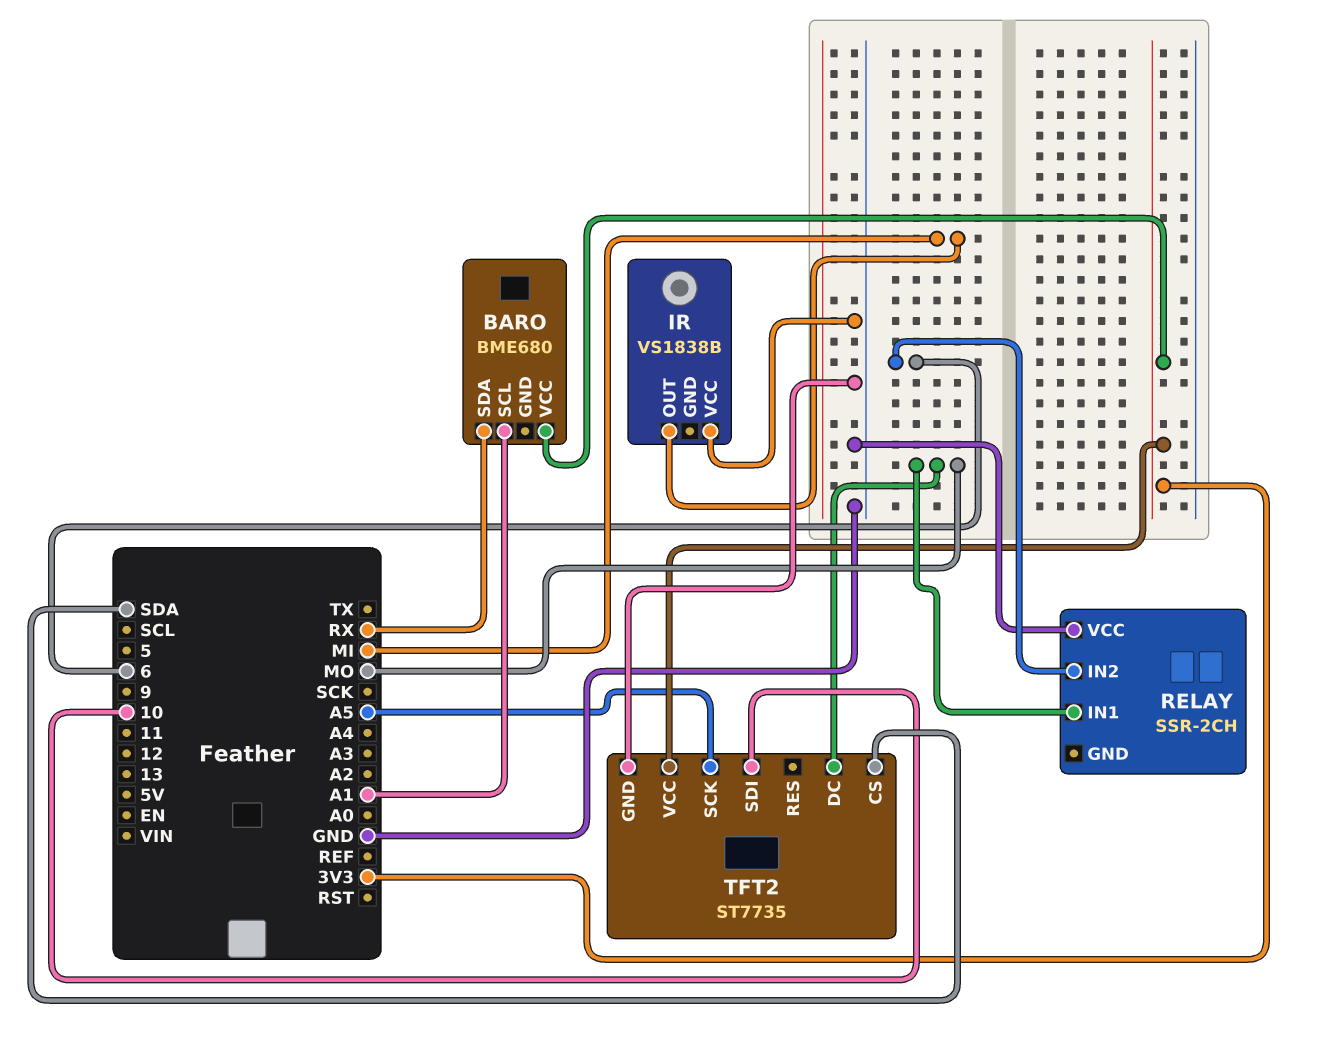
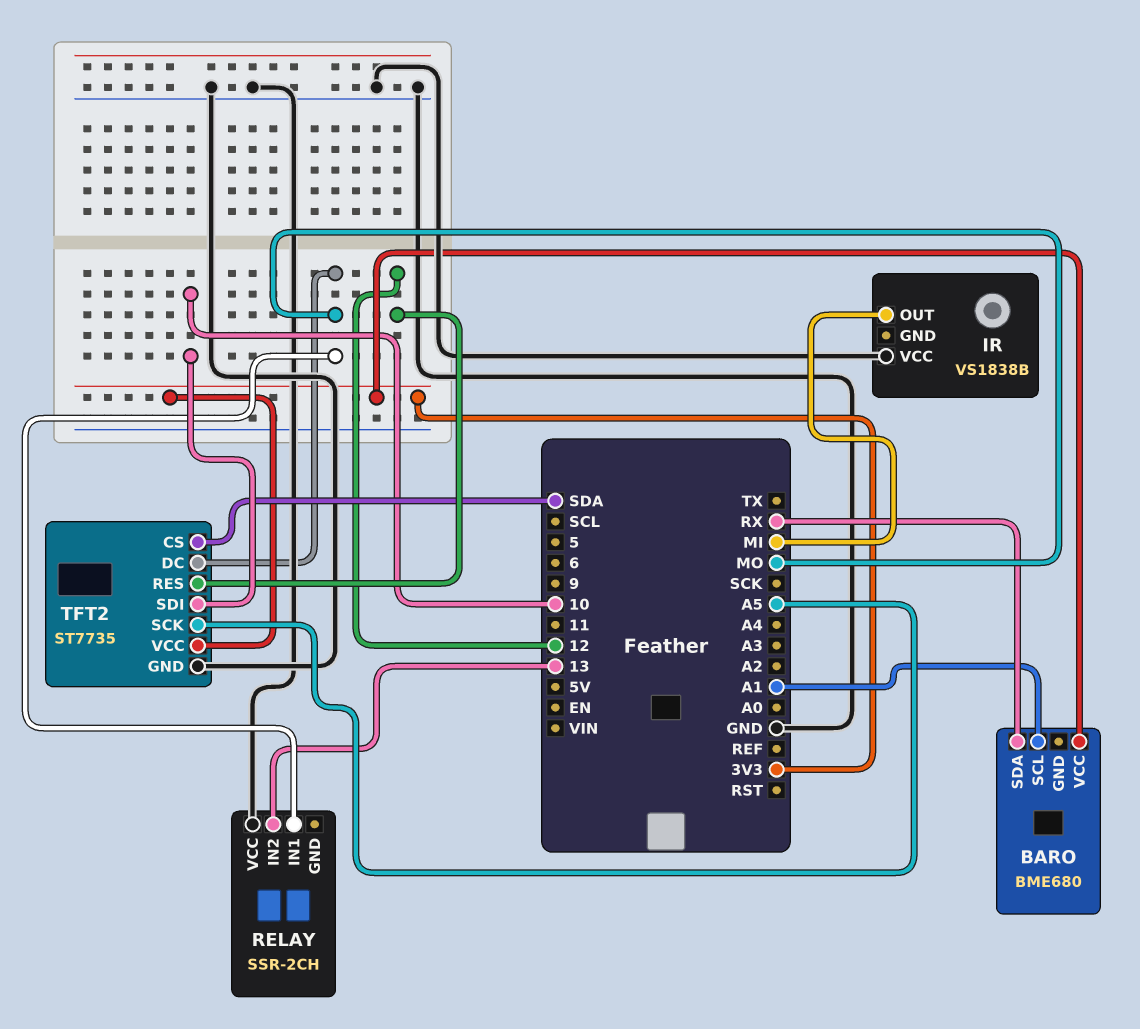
RELAY pin IN2: 6 -> 13
TFT2 pin RES: none -> 12

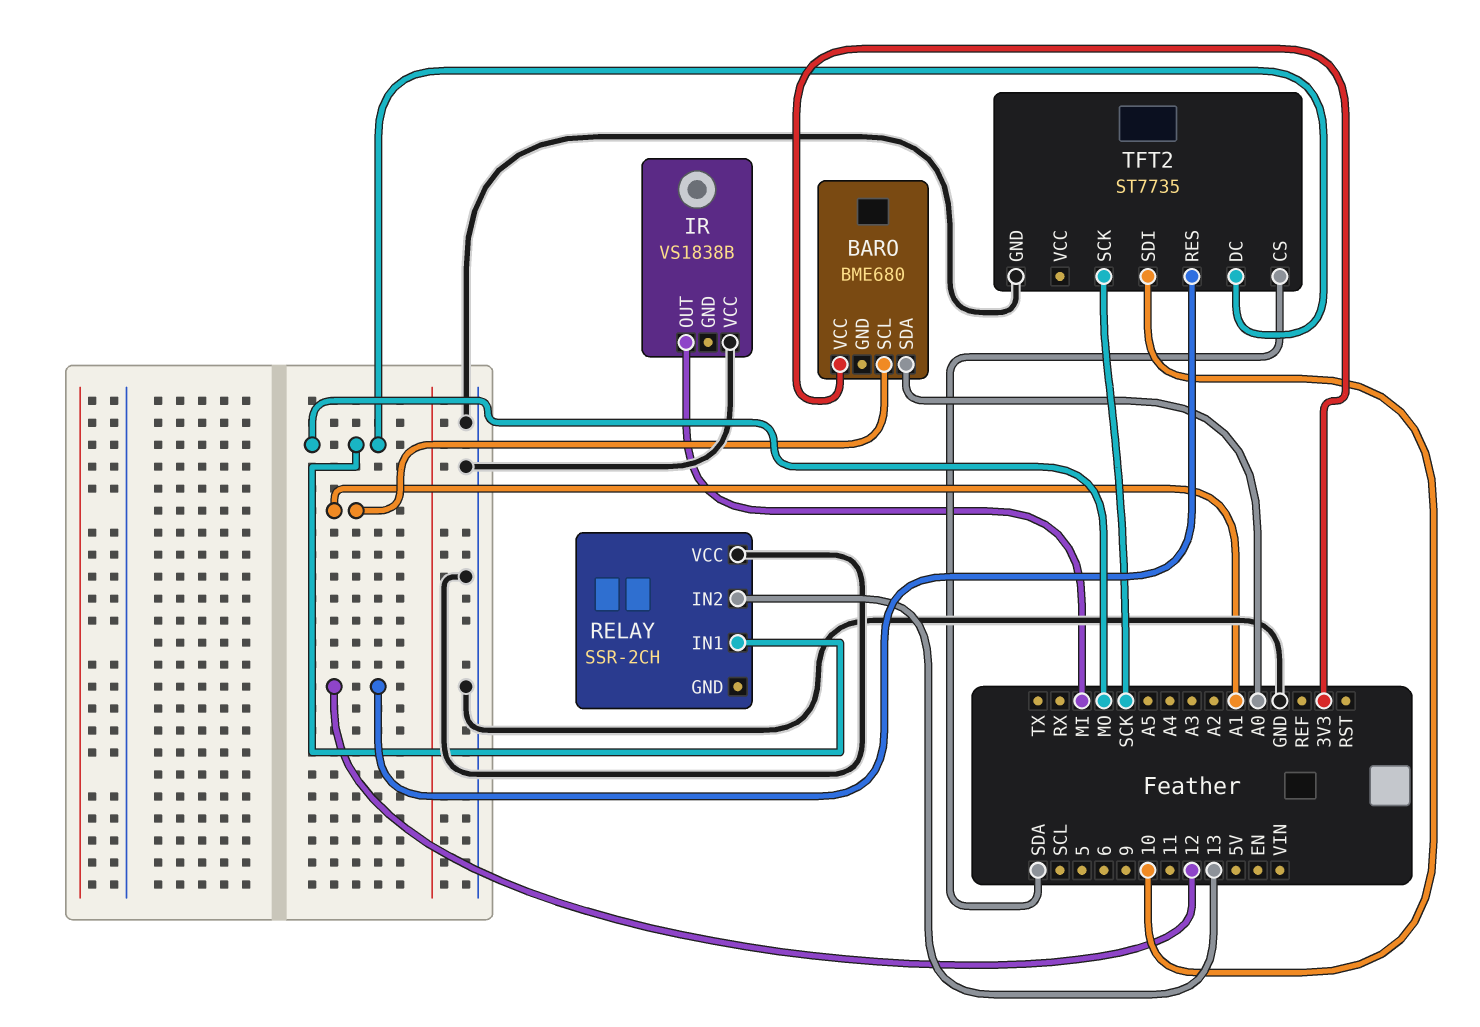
BARO pin SDA: RX -> A0
TFT2 pin SCK: A5 -> SCK
TFT2 pin VCC: 3V3 -> none

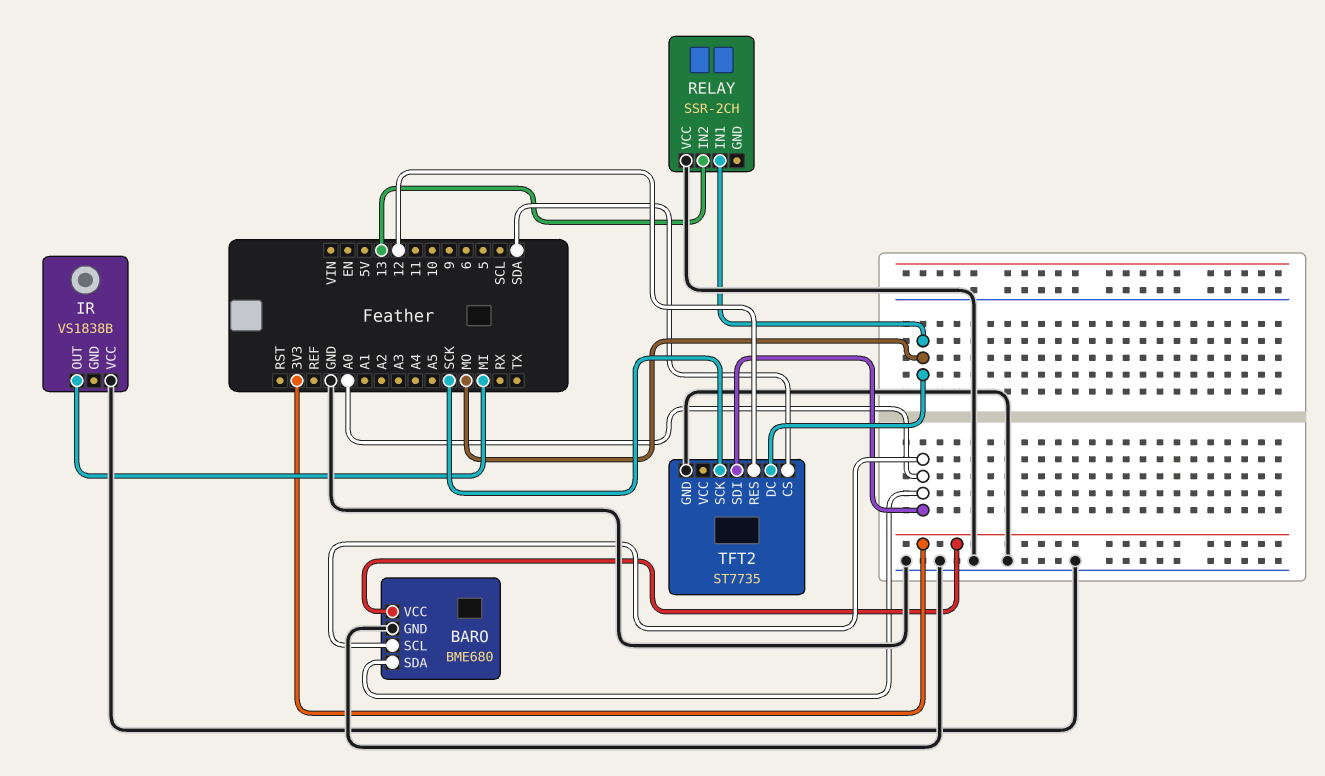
BARO pin GND: none -> GND
BARO pin SCL: A1 -> A0
TFT2 pin SDI: 10 -> A0

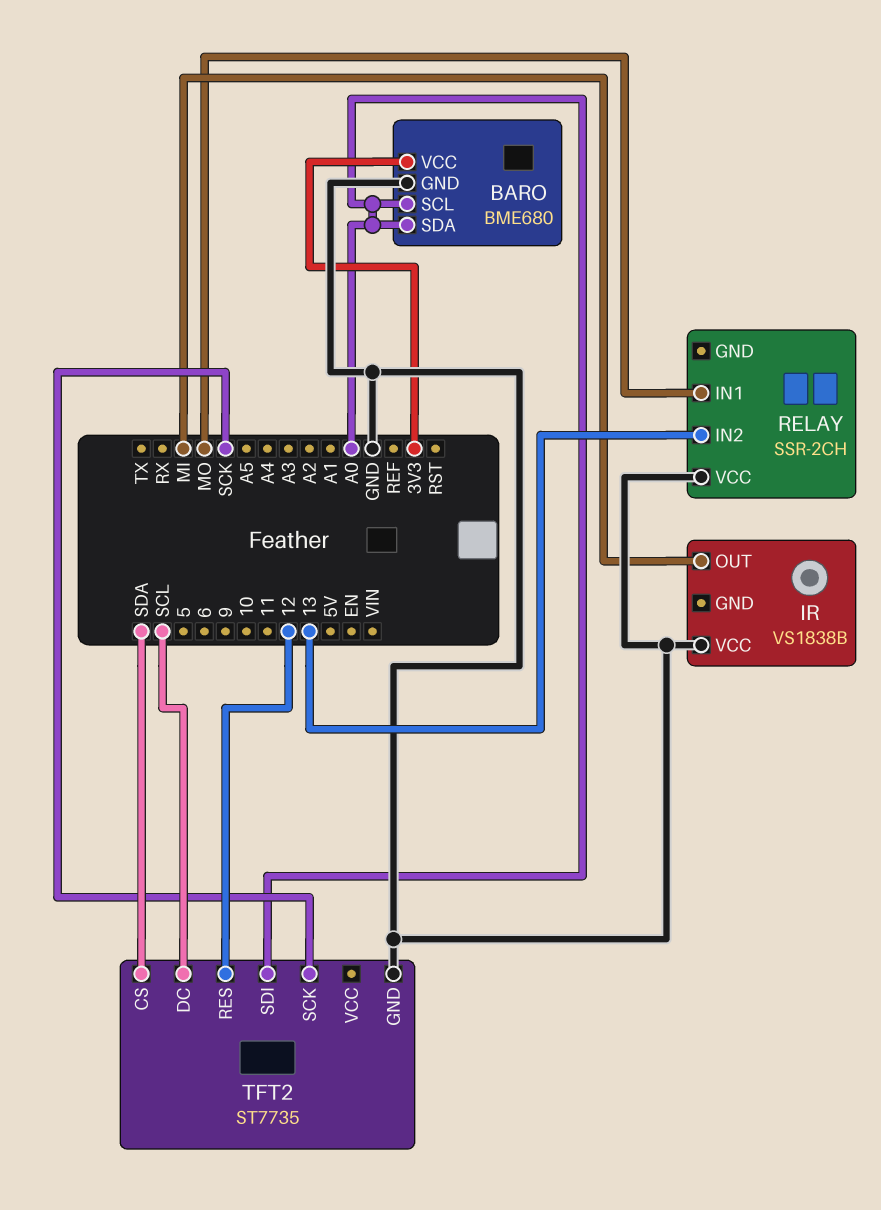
TFT2 pin DC: MO -> SCL

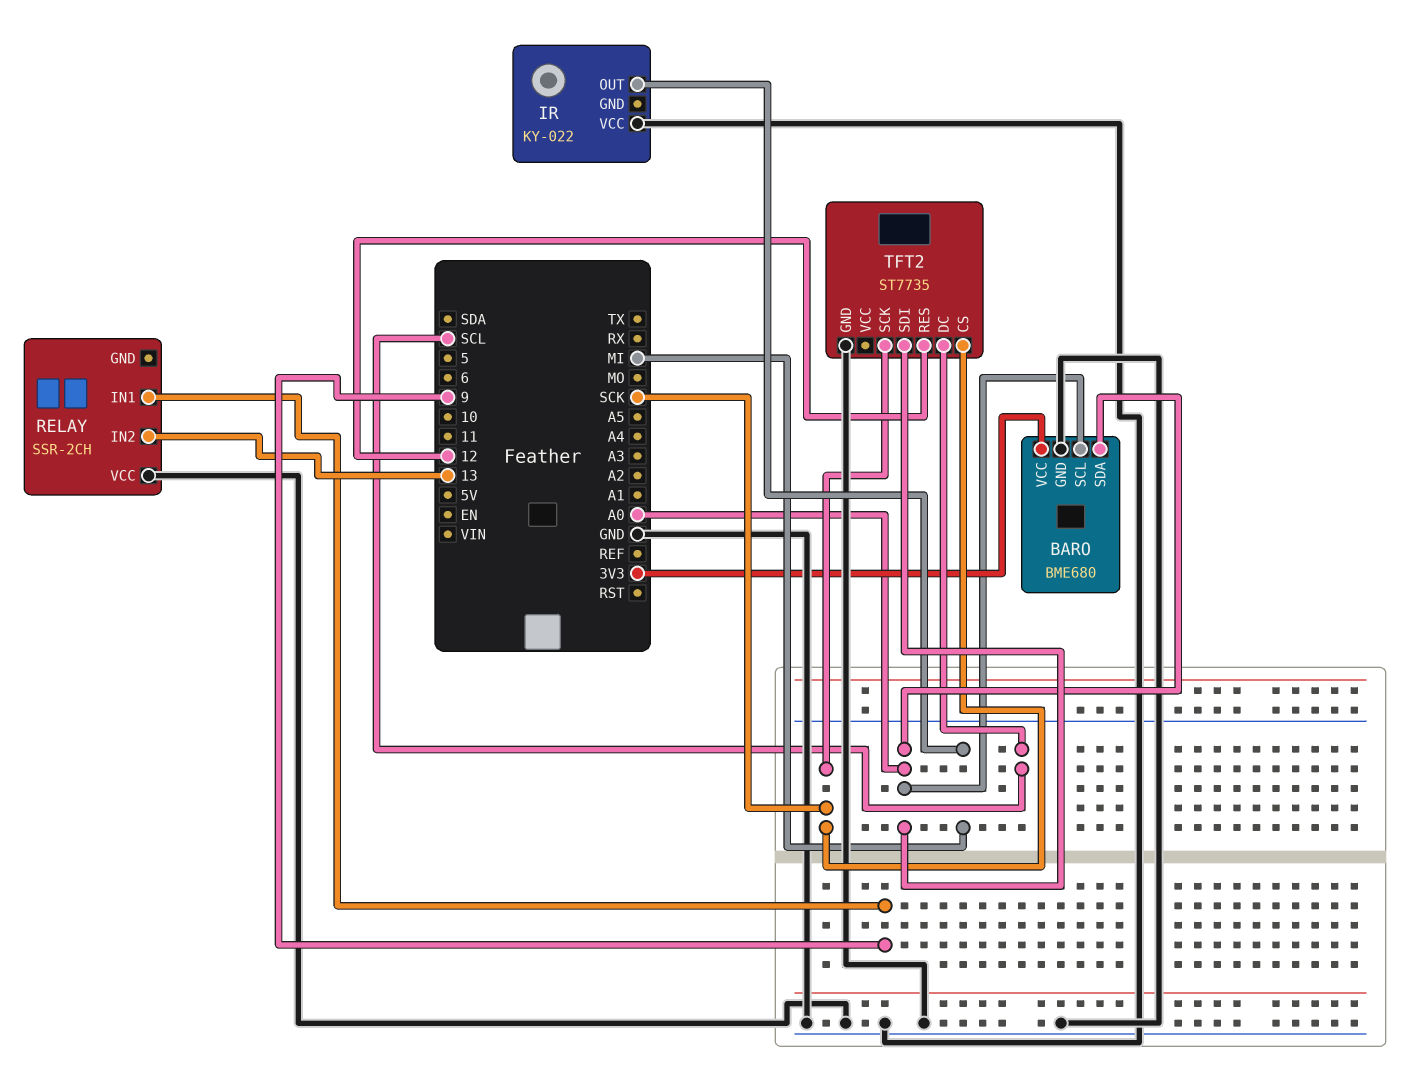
IR: VS1838B -> KY-022
RELAY pin IN1: MO -> 9
TFT2 pin CS: SDA -> SCK

